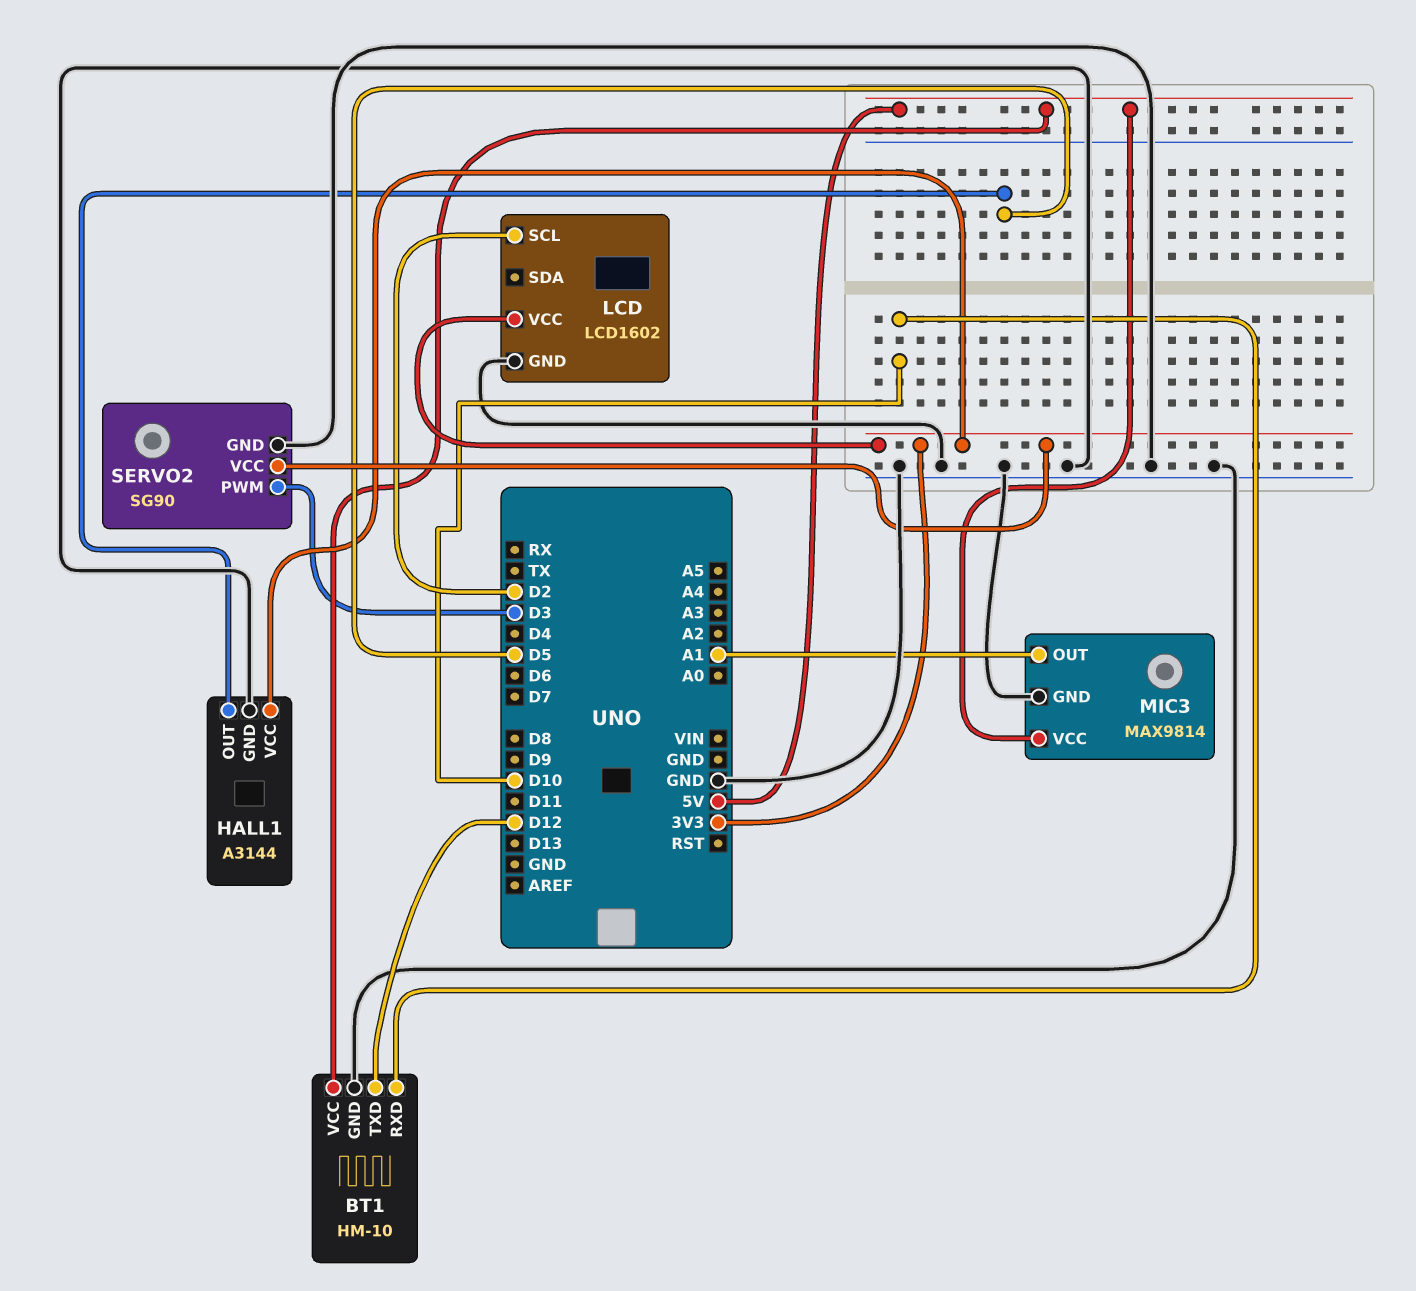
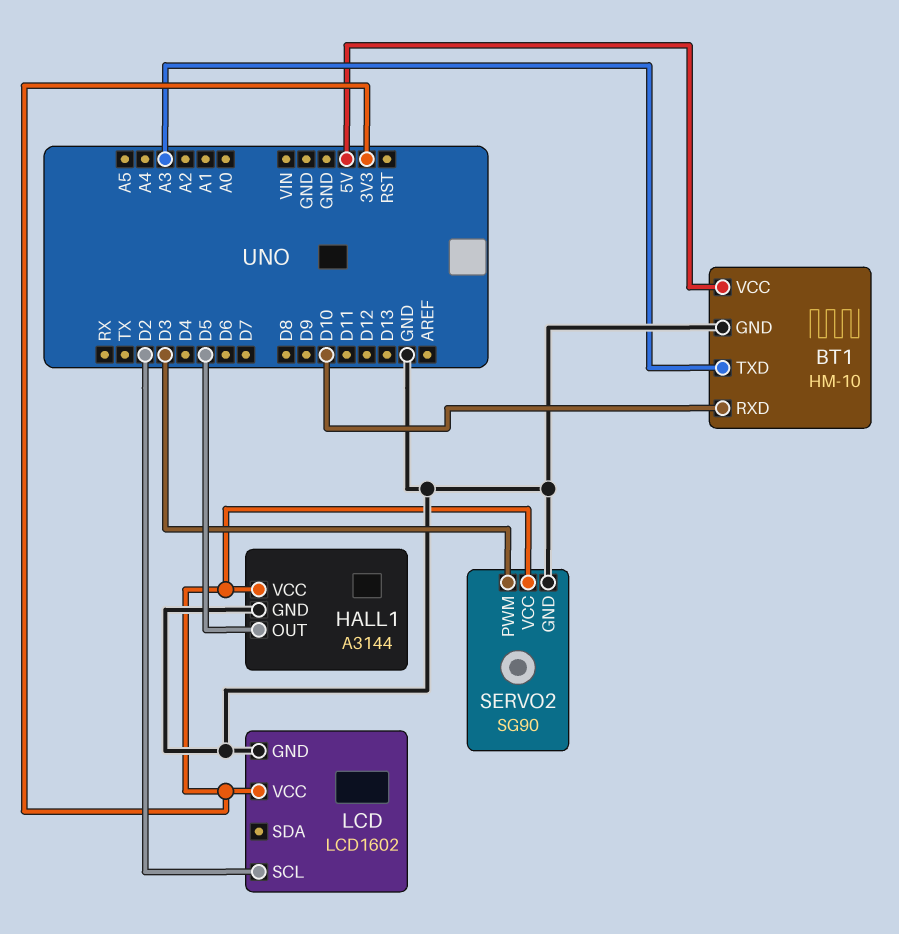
BT1 pin TXD: D12 -> A3
MIC3: MAX9814 -> none
MIC3 pin GND: GND -> none
MIC3 pin OUT: A1 -> none
MIC3 pin VCC: 5V -> none

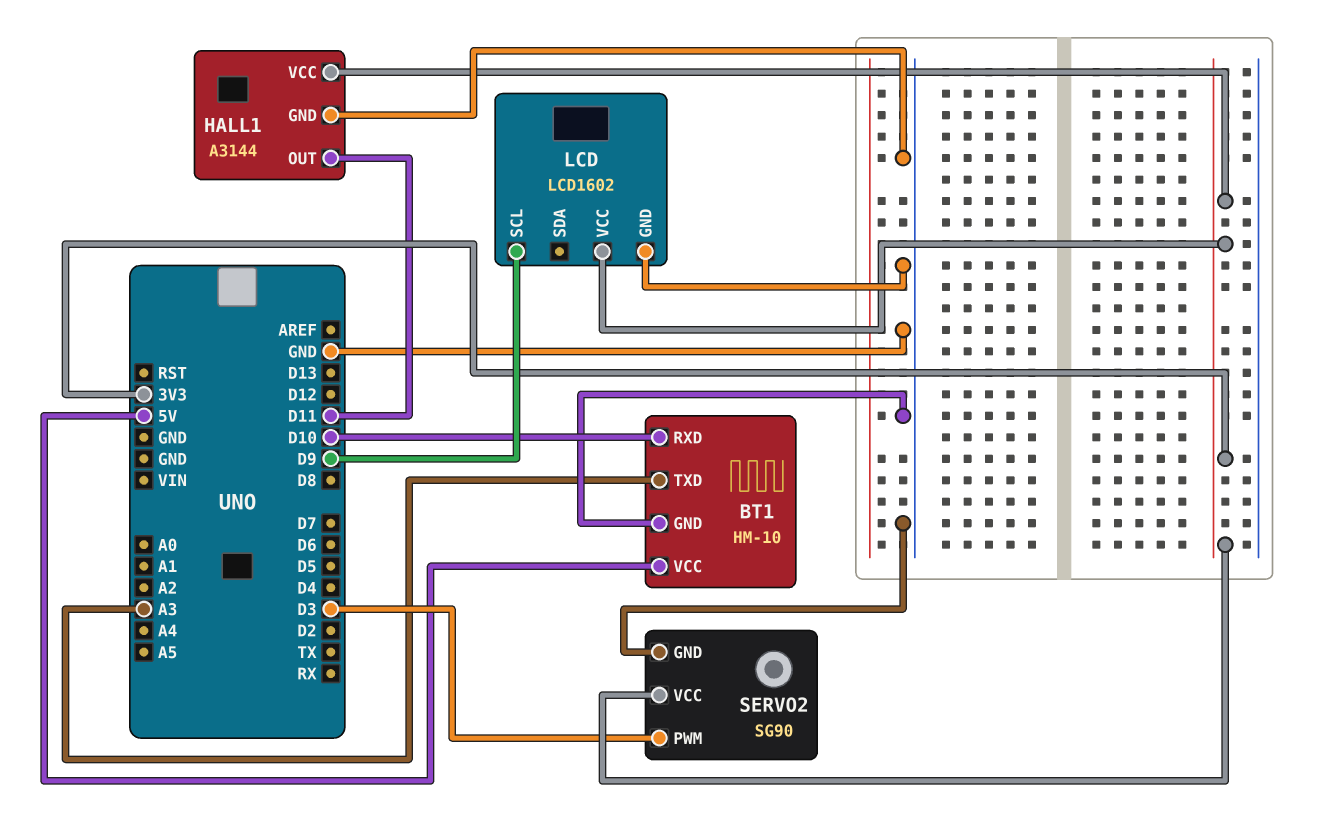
HALL1 pin OUT: D5 -> D11
LCD pin SCL: D2 -> D9

